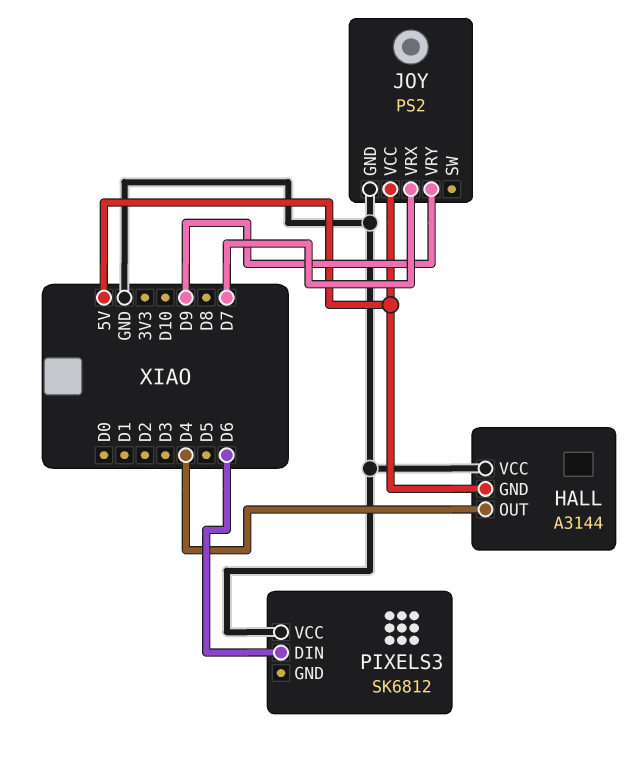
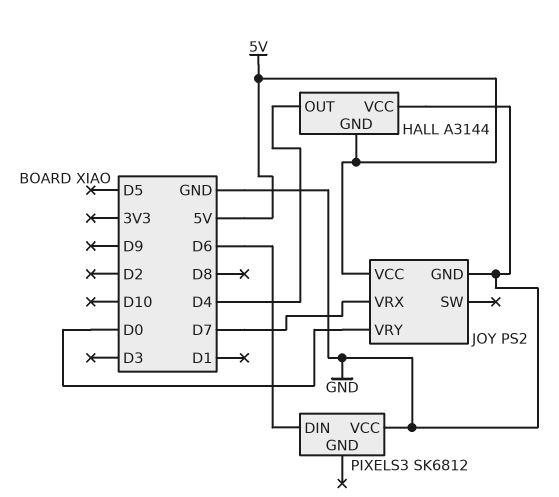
JOY pin VRY: D9 -> D0

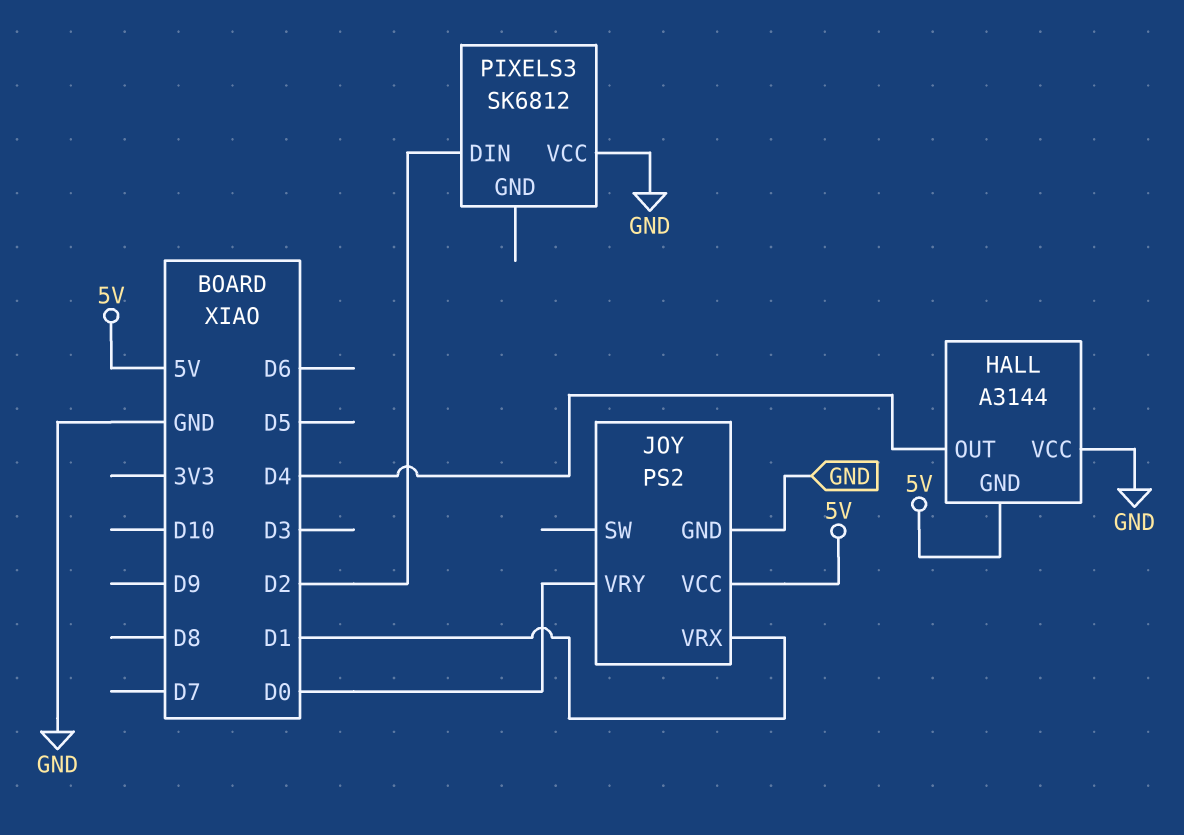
JOY pin VRX: D7 -> D1
PIXELS3 pin DIN: D6 -> D2

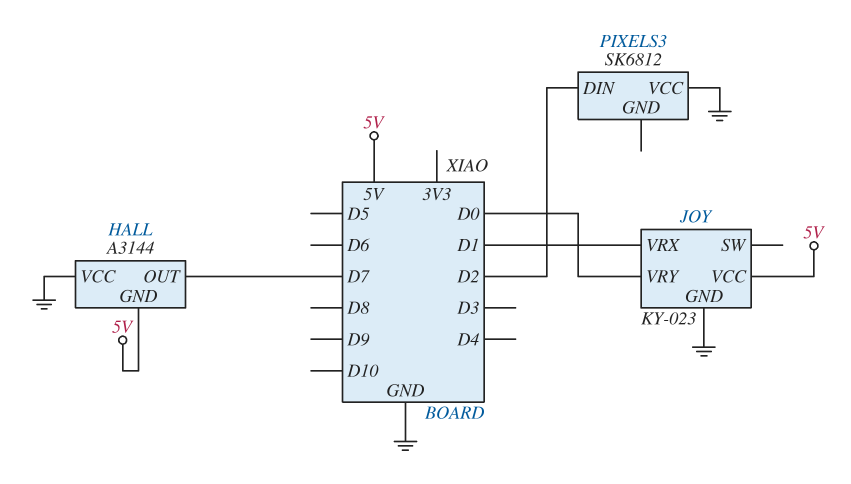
HALL pin OUT: D4 -> D7
JOY: PS2 -> KY-023

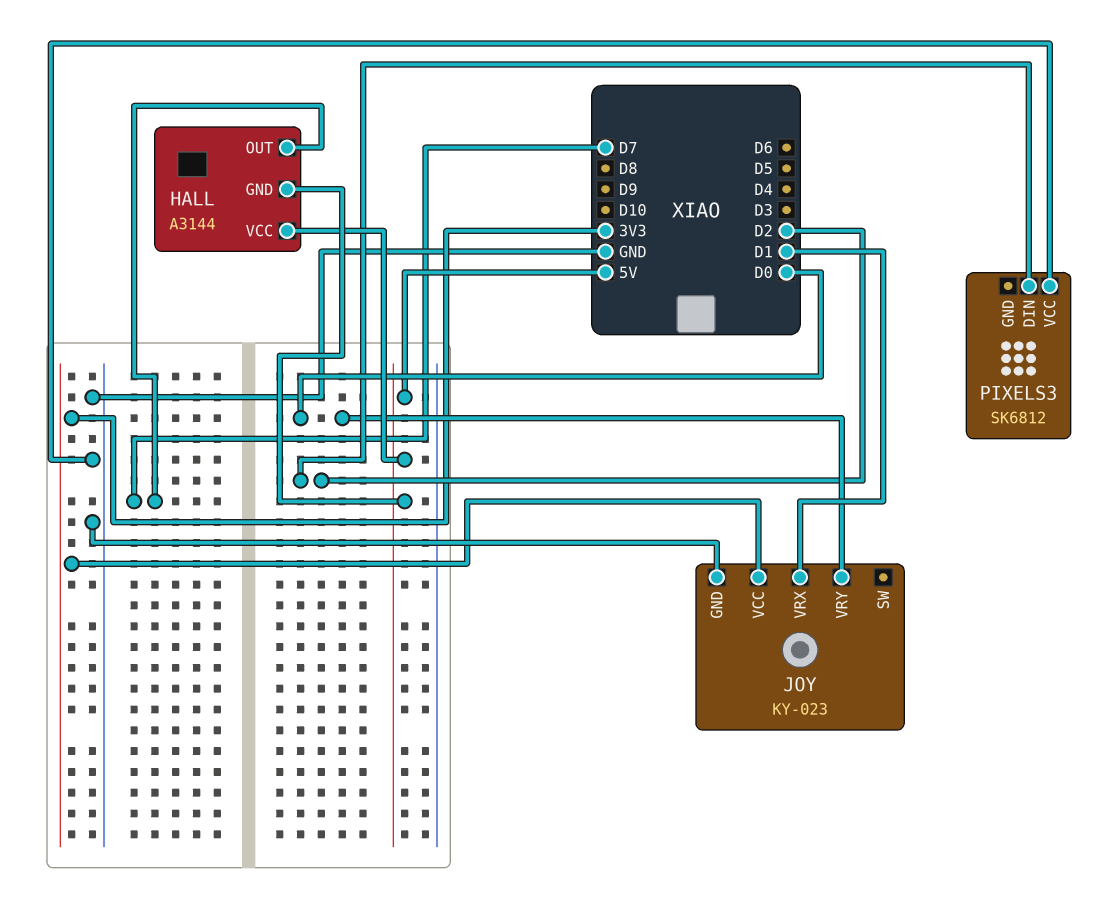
HALL pin VCC: GND -> 5V
JOY pin VCC: 5V -> 3V3

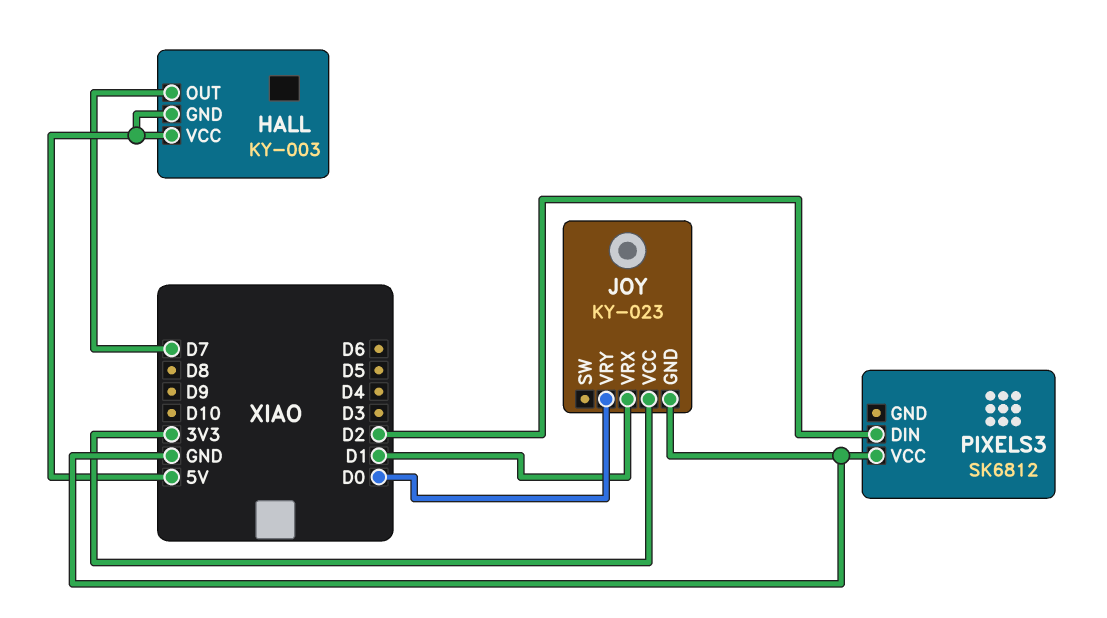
HALL: A3144 -> KY-003

